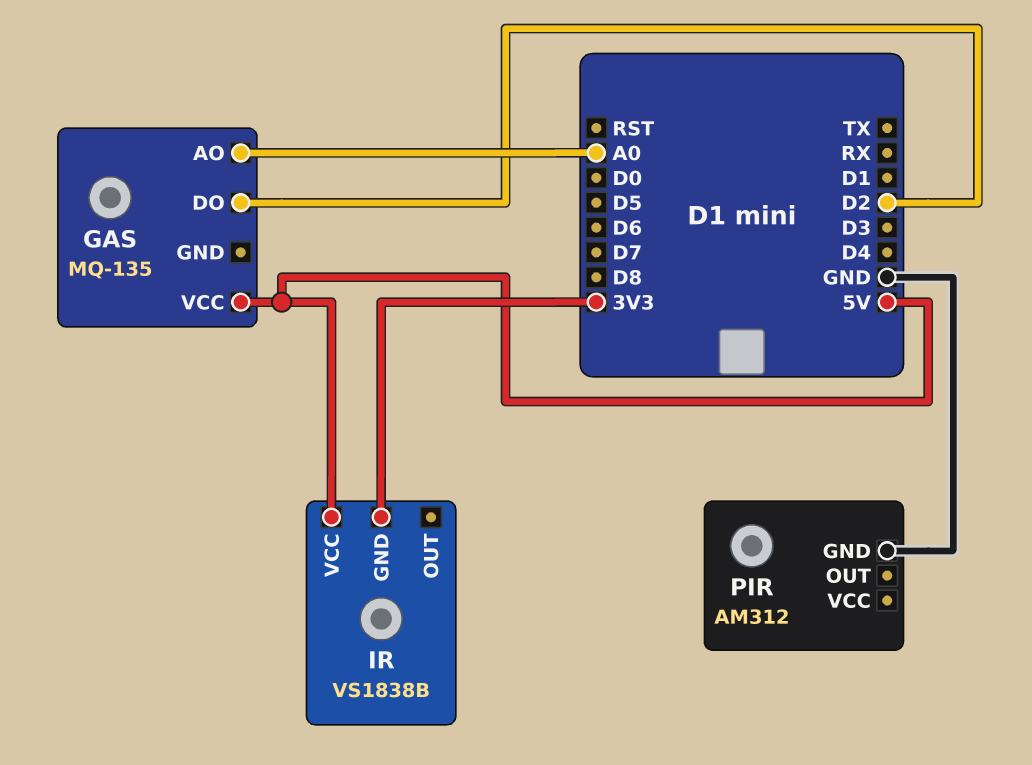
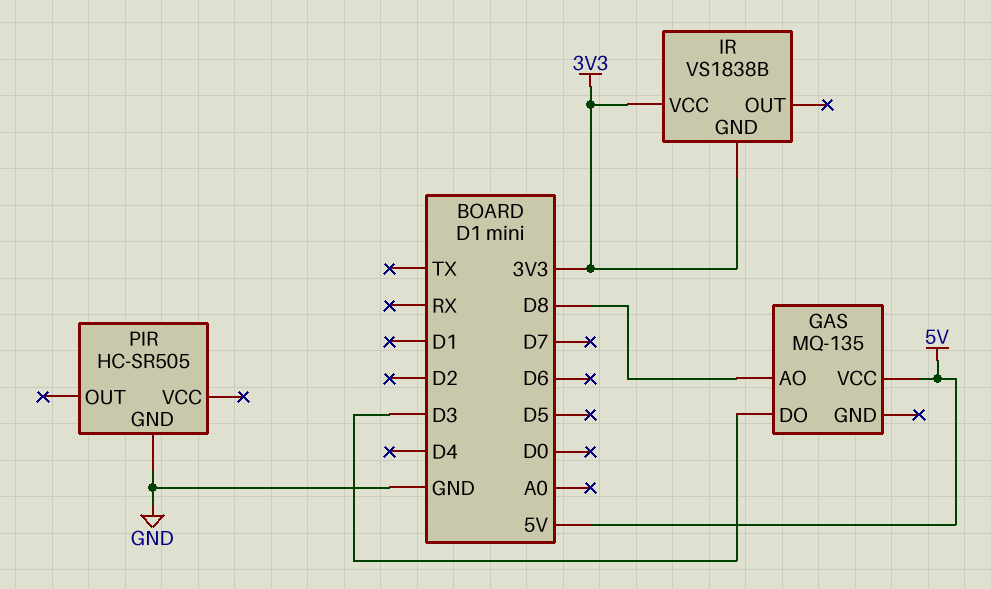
GAS pin AO: A0 -> D8
GAS pin DO: D2 -> D3
IR pin VCC: 5V -> 3V3
PIR: AM312 -> HC-SR505

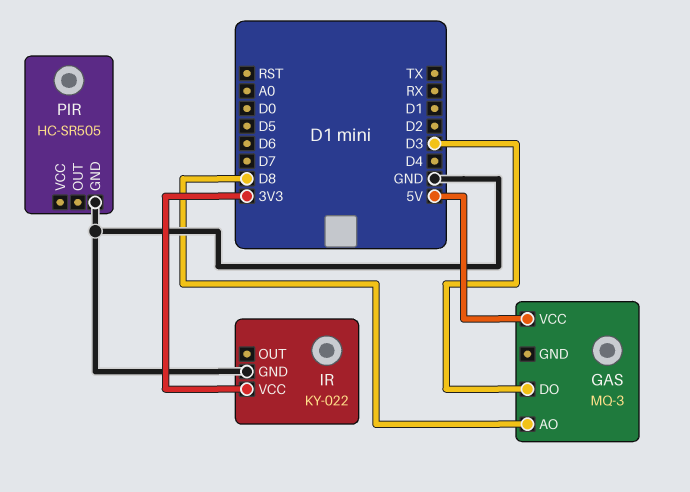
GAS: MQ-135 -> MQ-3
IR: VS1838B -> KY-022
IR pin GND: 3V3 -> GND

